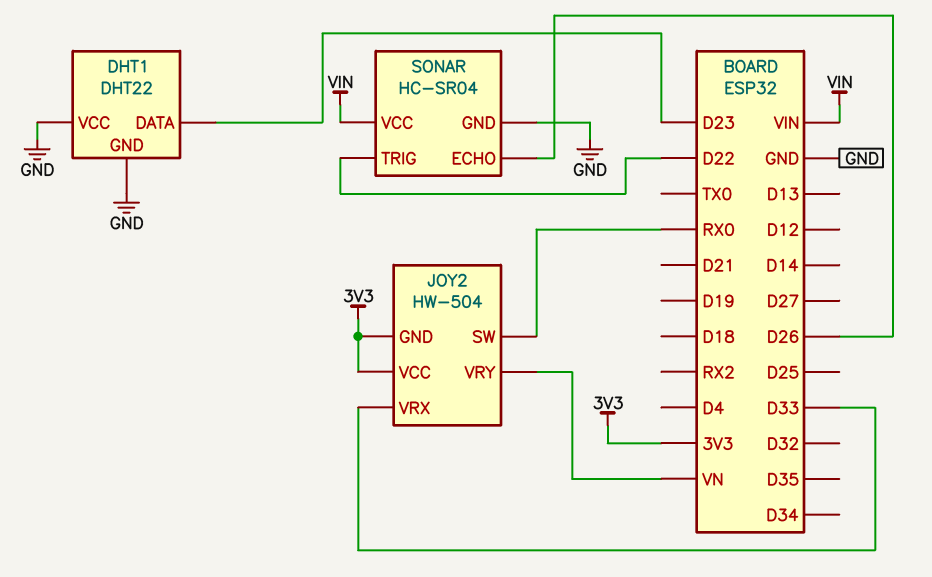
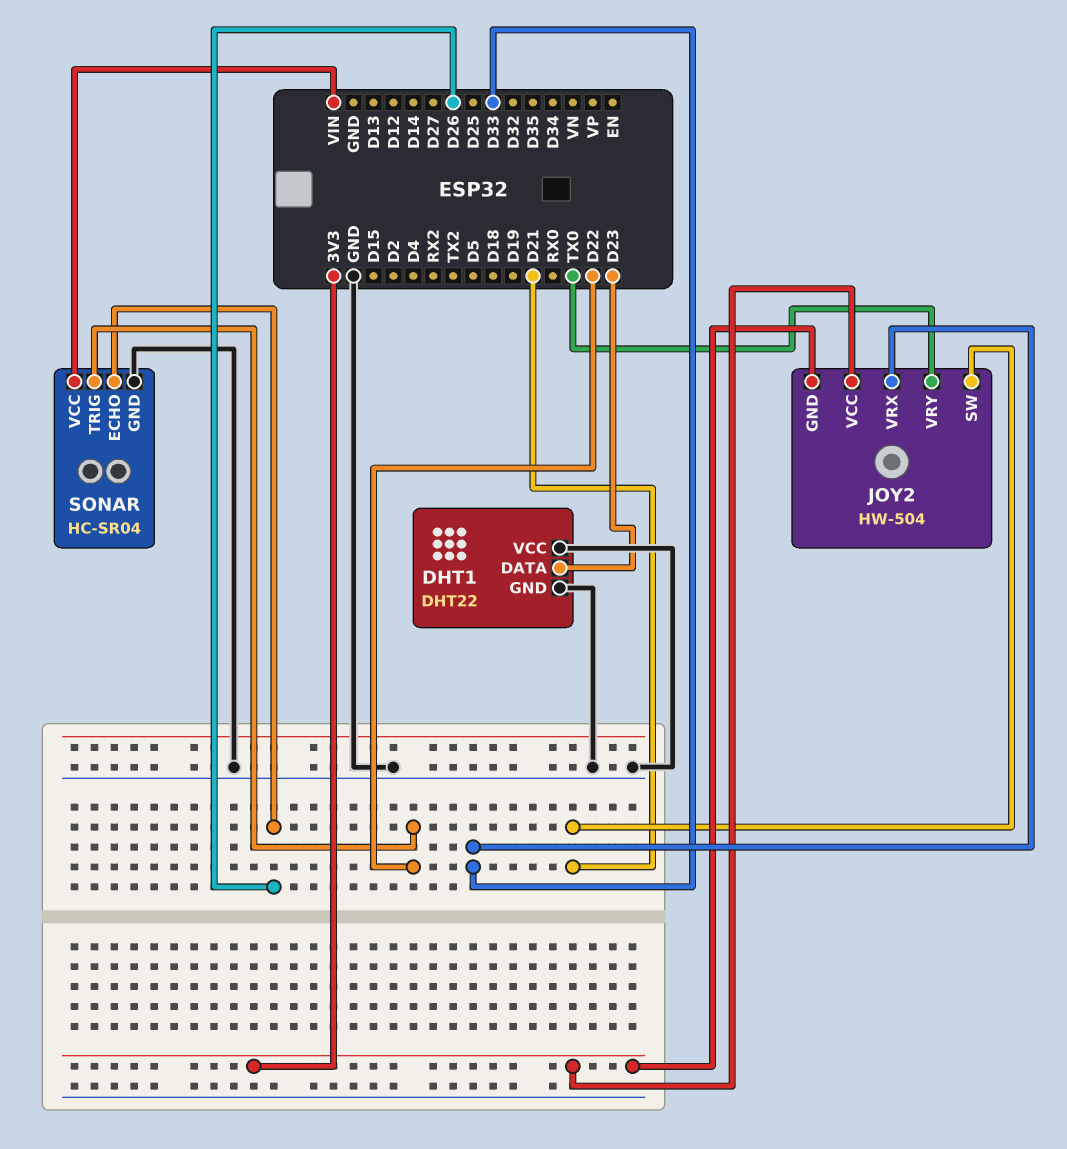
JOY2 pin SW: RX0 -> D21
JOY2 pin VRY: VN -> TX0

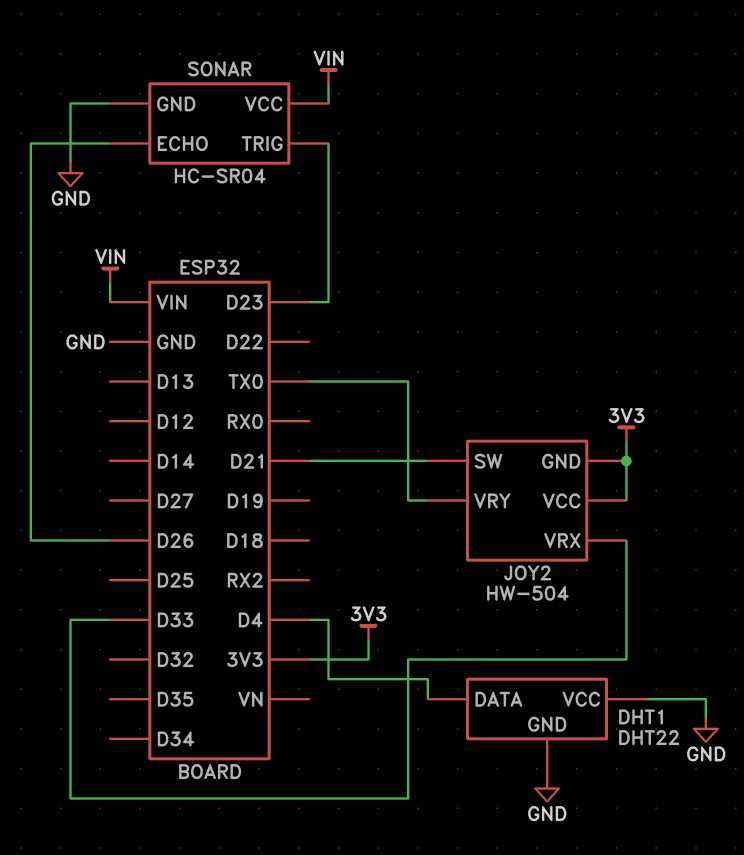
DHT1 pin DATA: D23 -> D4
SONAR pin TRIG: D22 -> D23

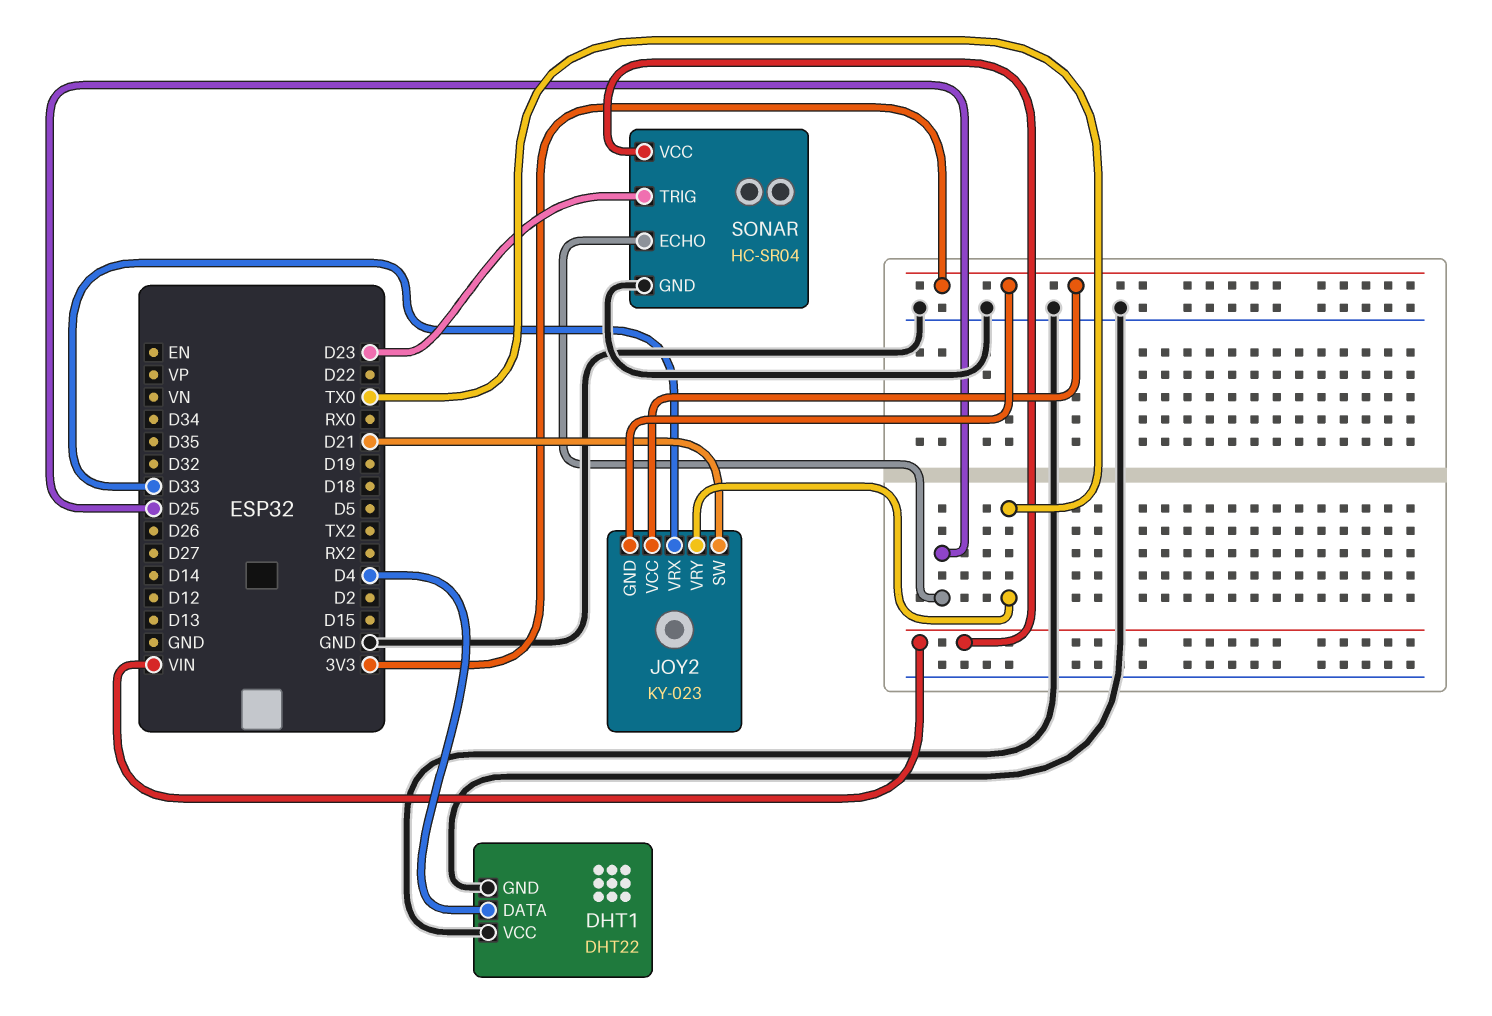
JOY2: HW-504 -> KY-023
SONAR pin ECHO: D26 -> D25

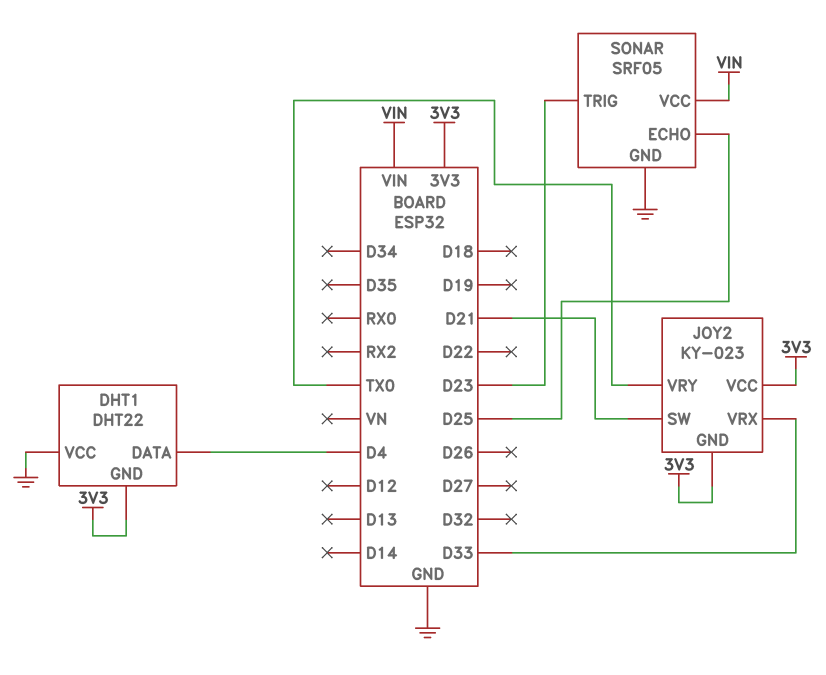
DHT1 pin GND: GND -> 3V3
SONAR: HC-SR04 -> SRF05

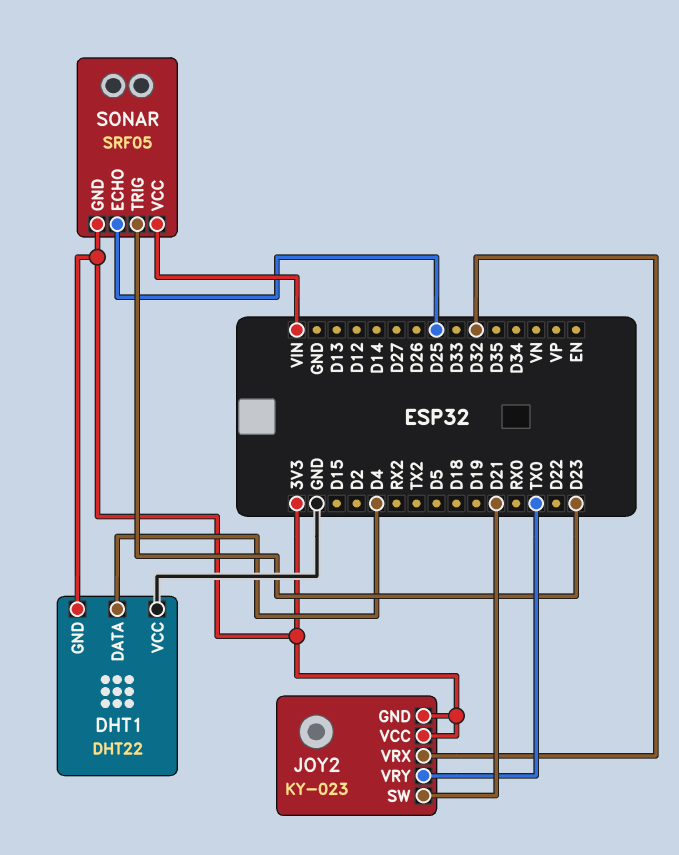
JOY2 pin VRX: D33 -> D32
SONAR pin GND: GND -> 3V3

